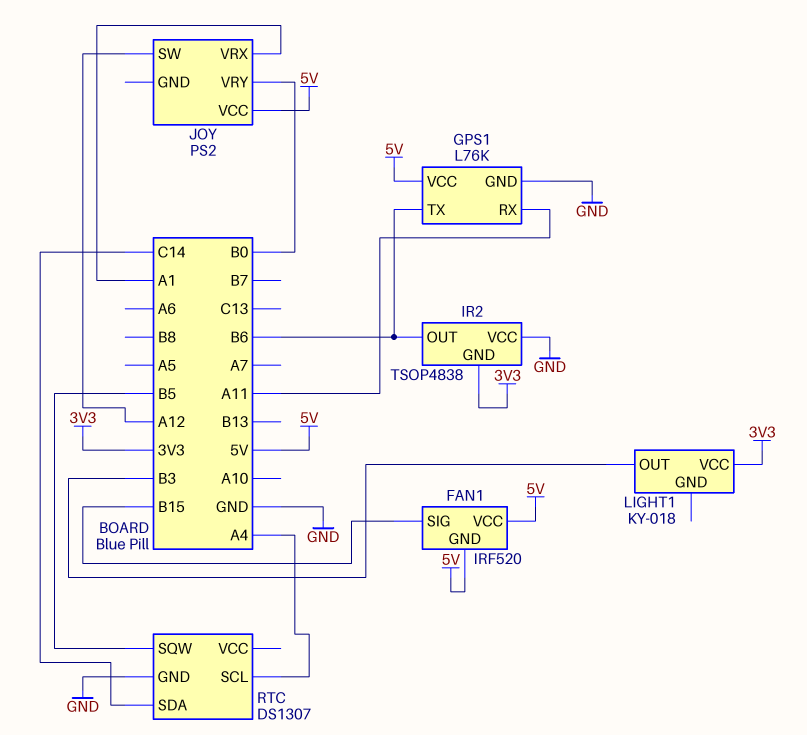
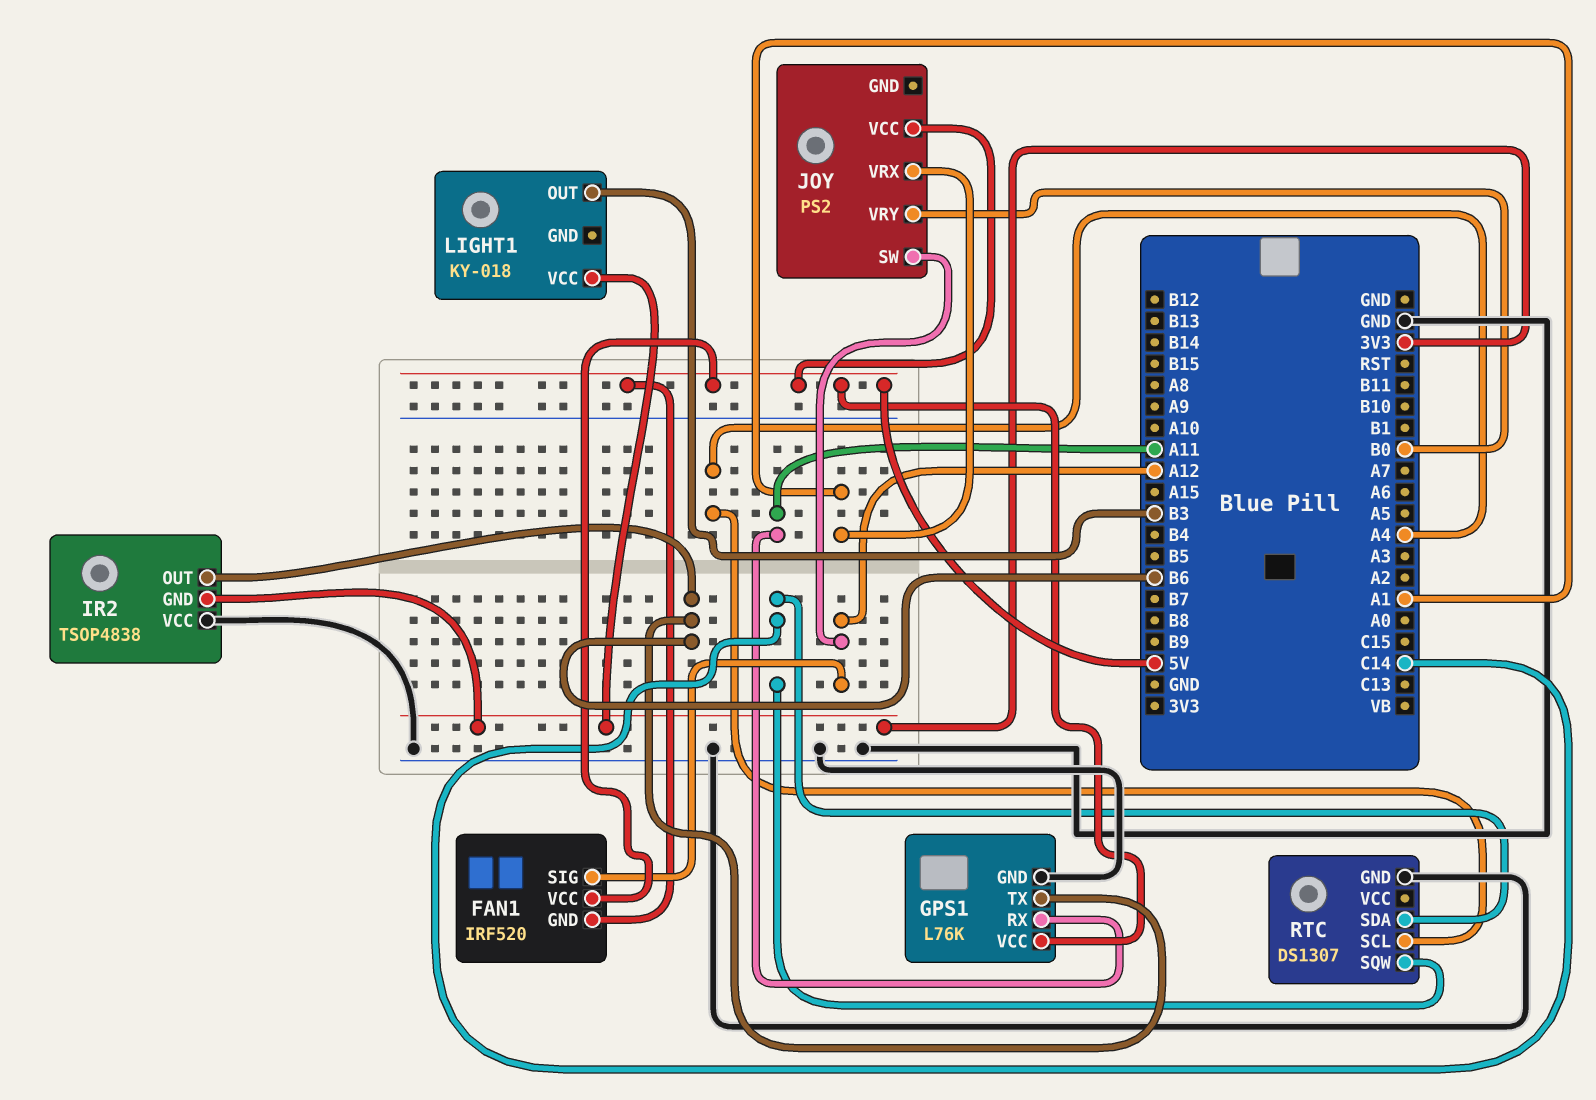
FAN1 pin SIG: B15 -> A12
RTC pin SQW: B5 -> C14

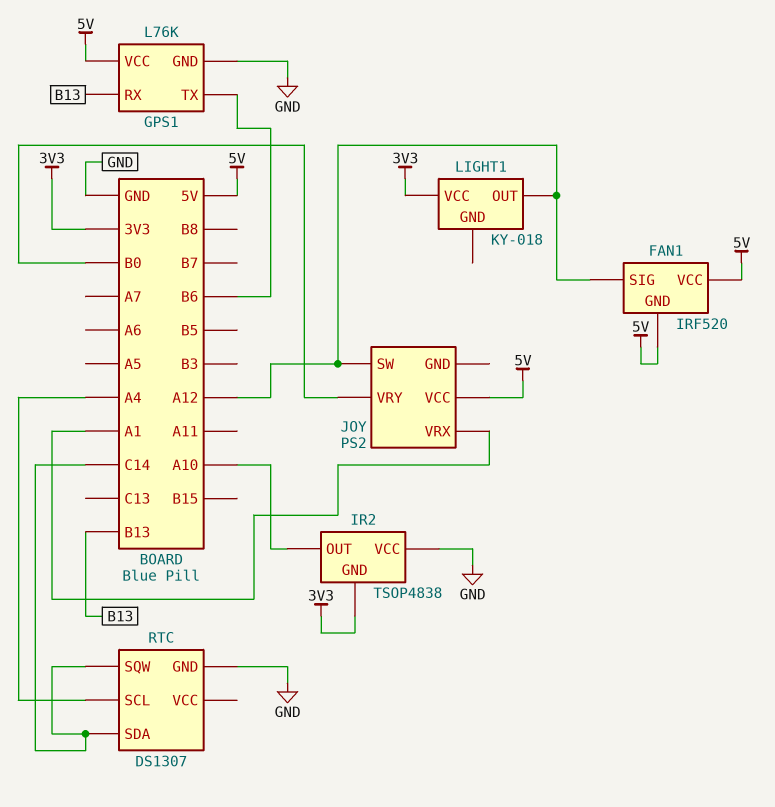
GPS1 pin RX: A11 -> B13
IR2 pin OUT: B6 -> A10
LIGHT1 pin OUT: B3 -> A12

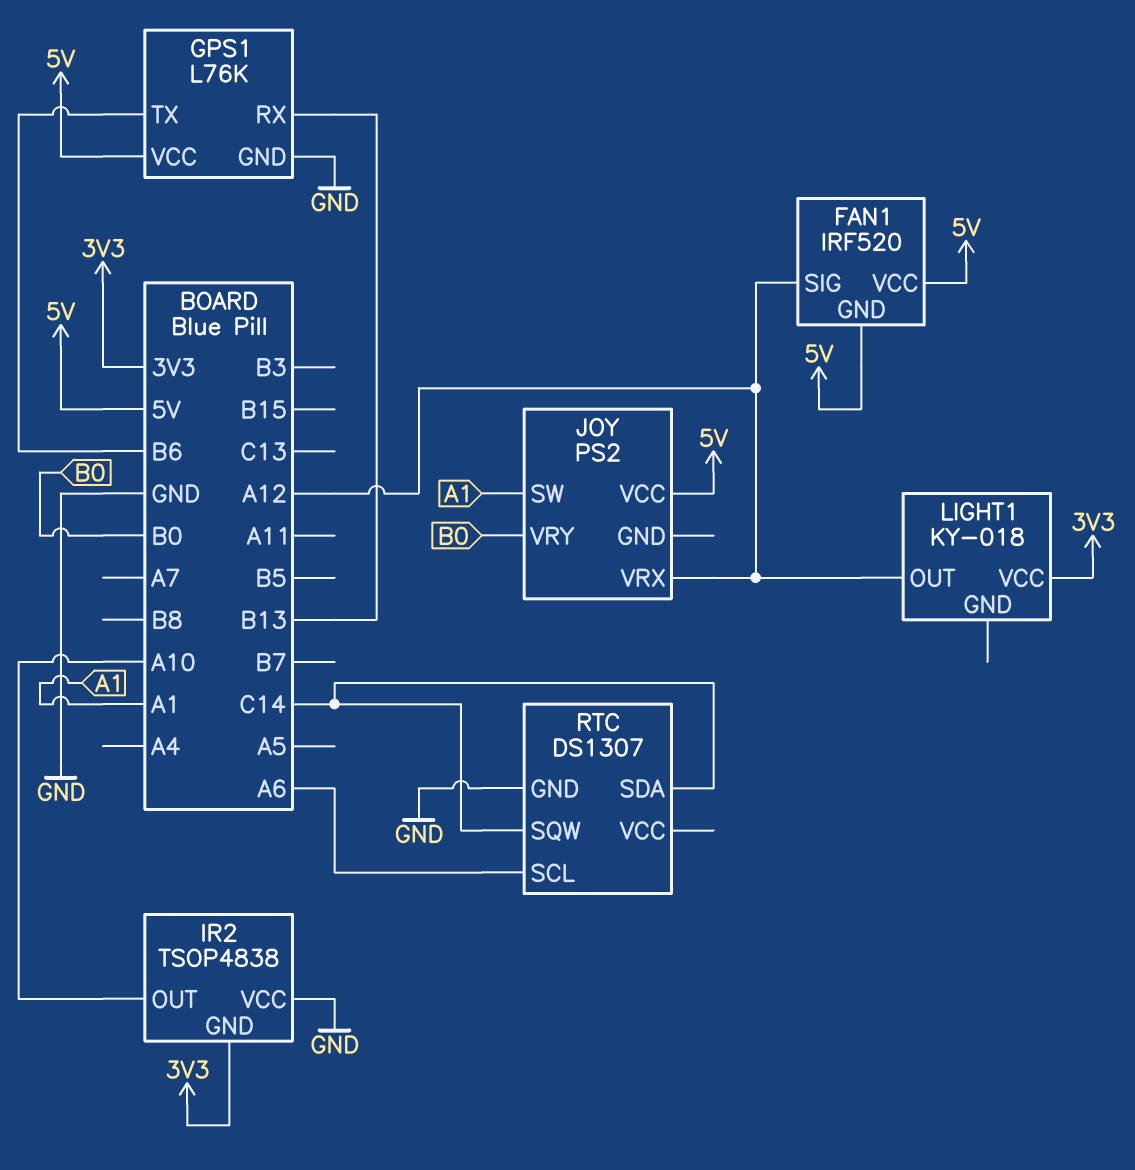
JOY pin SW: A12 -> A1
JOY pin VRX: A1 -> A12
RTC pin SCL: A4 -> A6

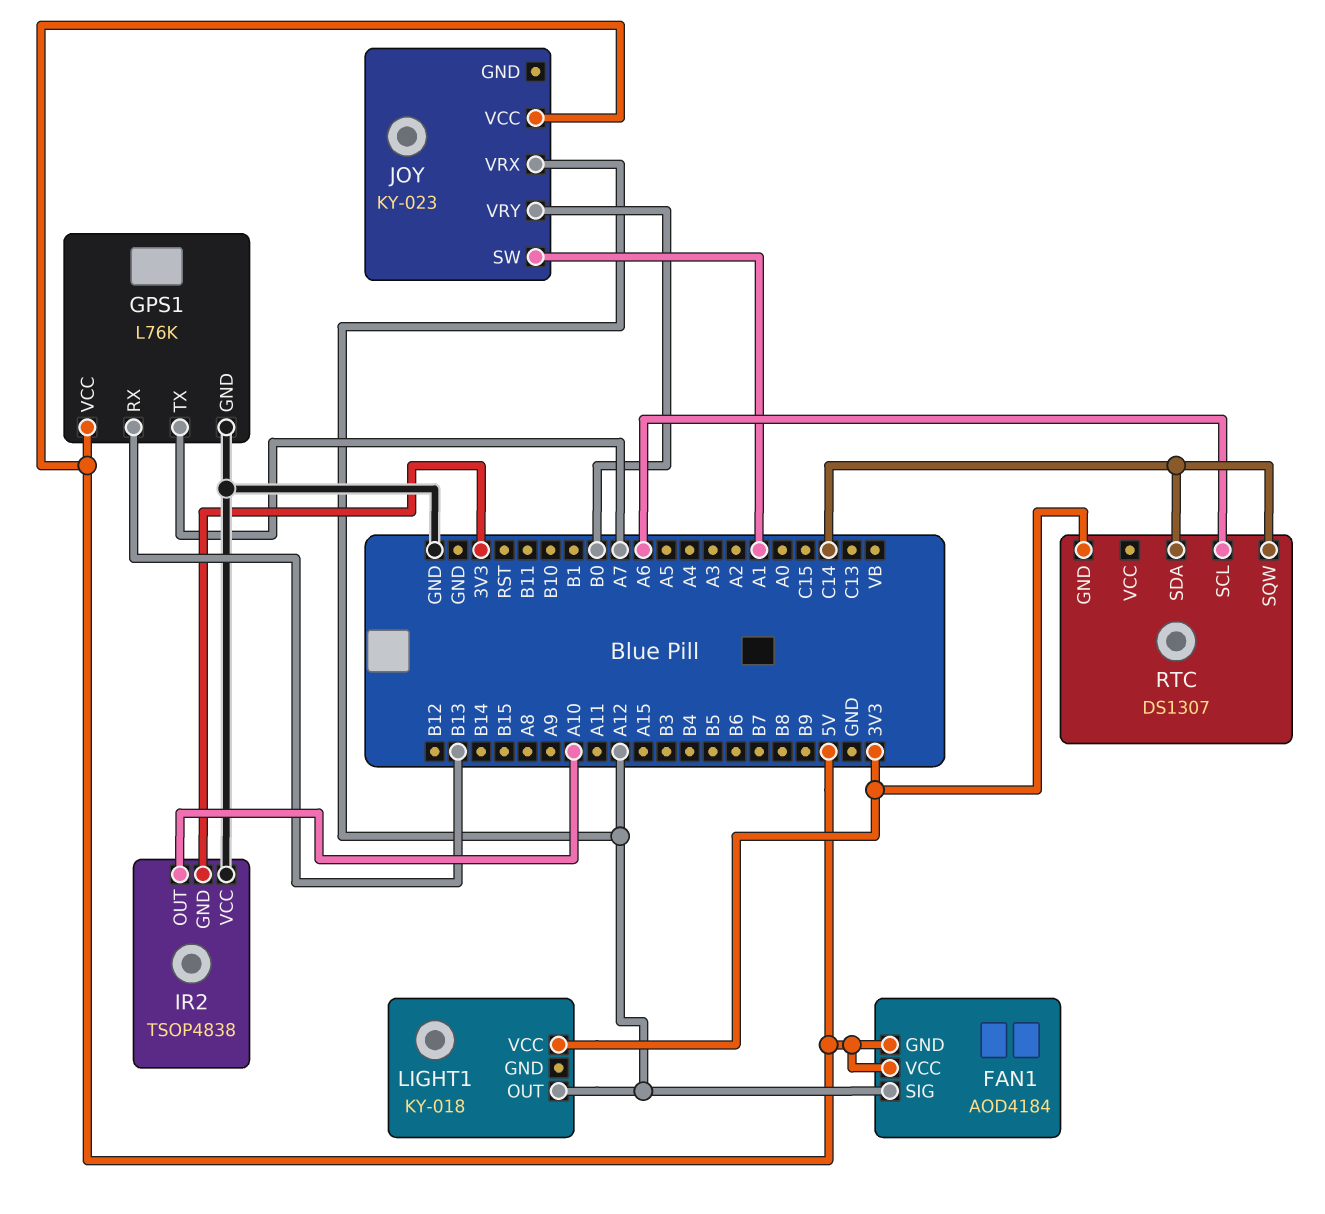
FAN1: IRF520 -> AOD4184
GPS1 pin TX: B6 -> A7
JOY: PS2 -> KY-023
RTC pin GND: GND -> 3V3

